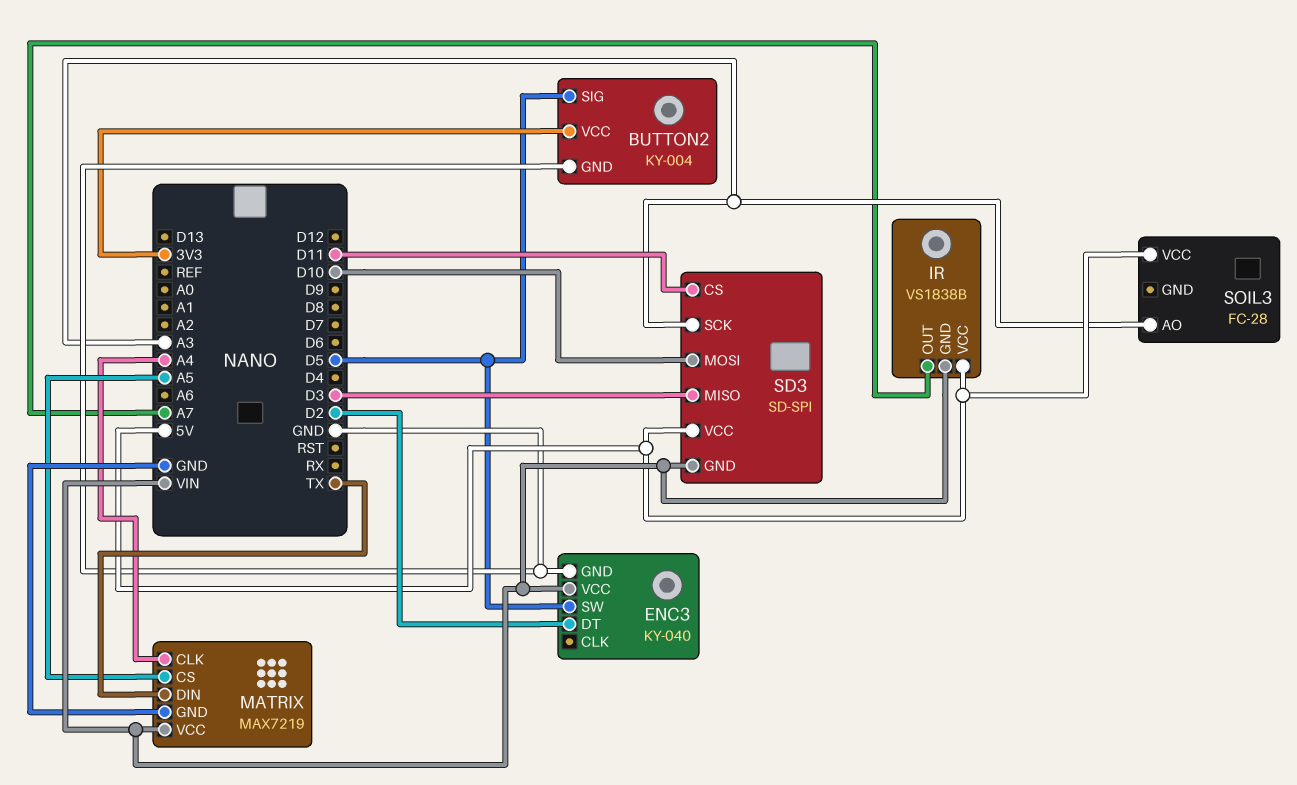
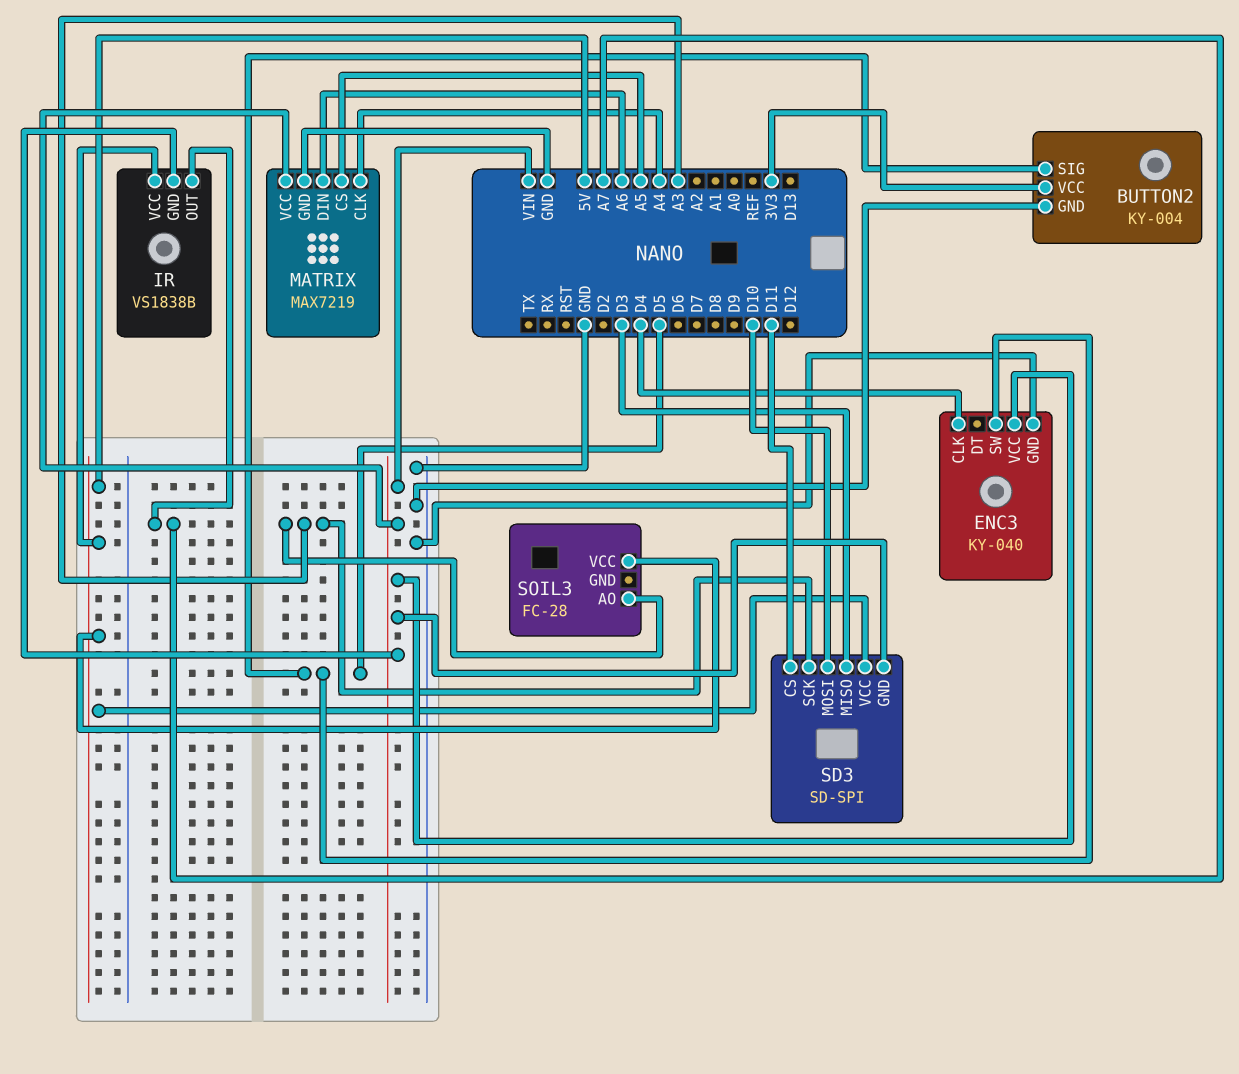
ENC3 pin CLK: none -> D4
ENC3 pin DT: D2 -> none
MATRIX pin DIN: TX -> A6

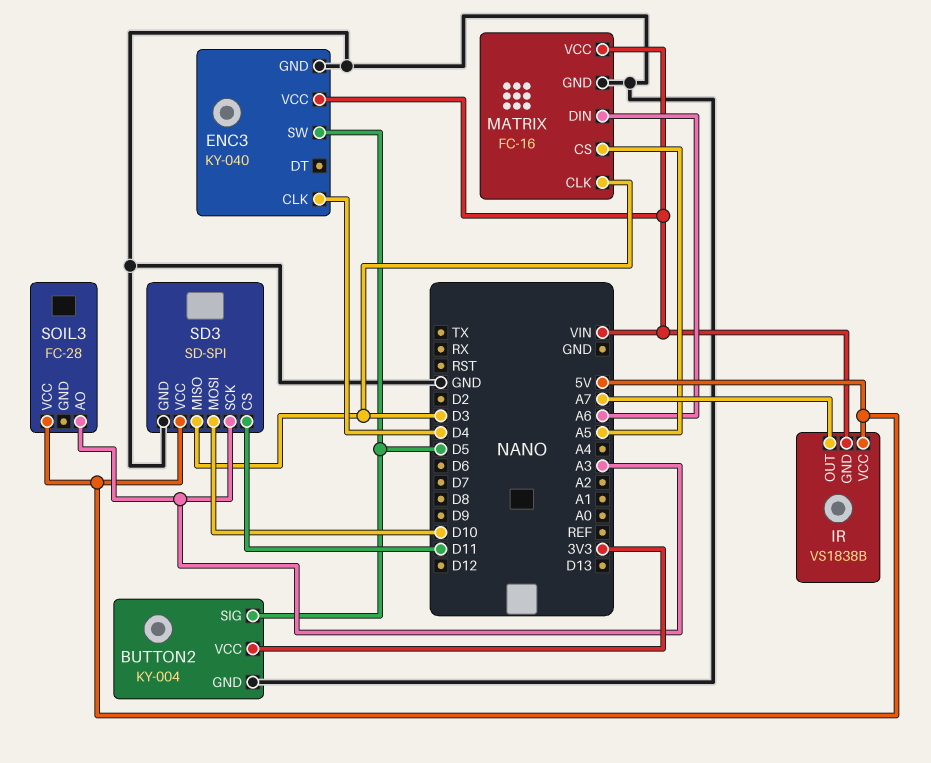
MATRIX: MAX7219 -> FC-16
MATRIX pin CLK: A4 -> D3
SD3 pin GND: VIN -> GND

